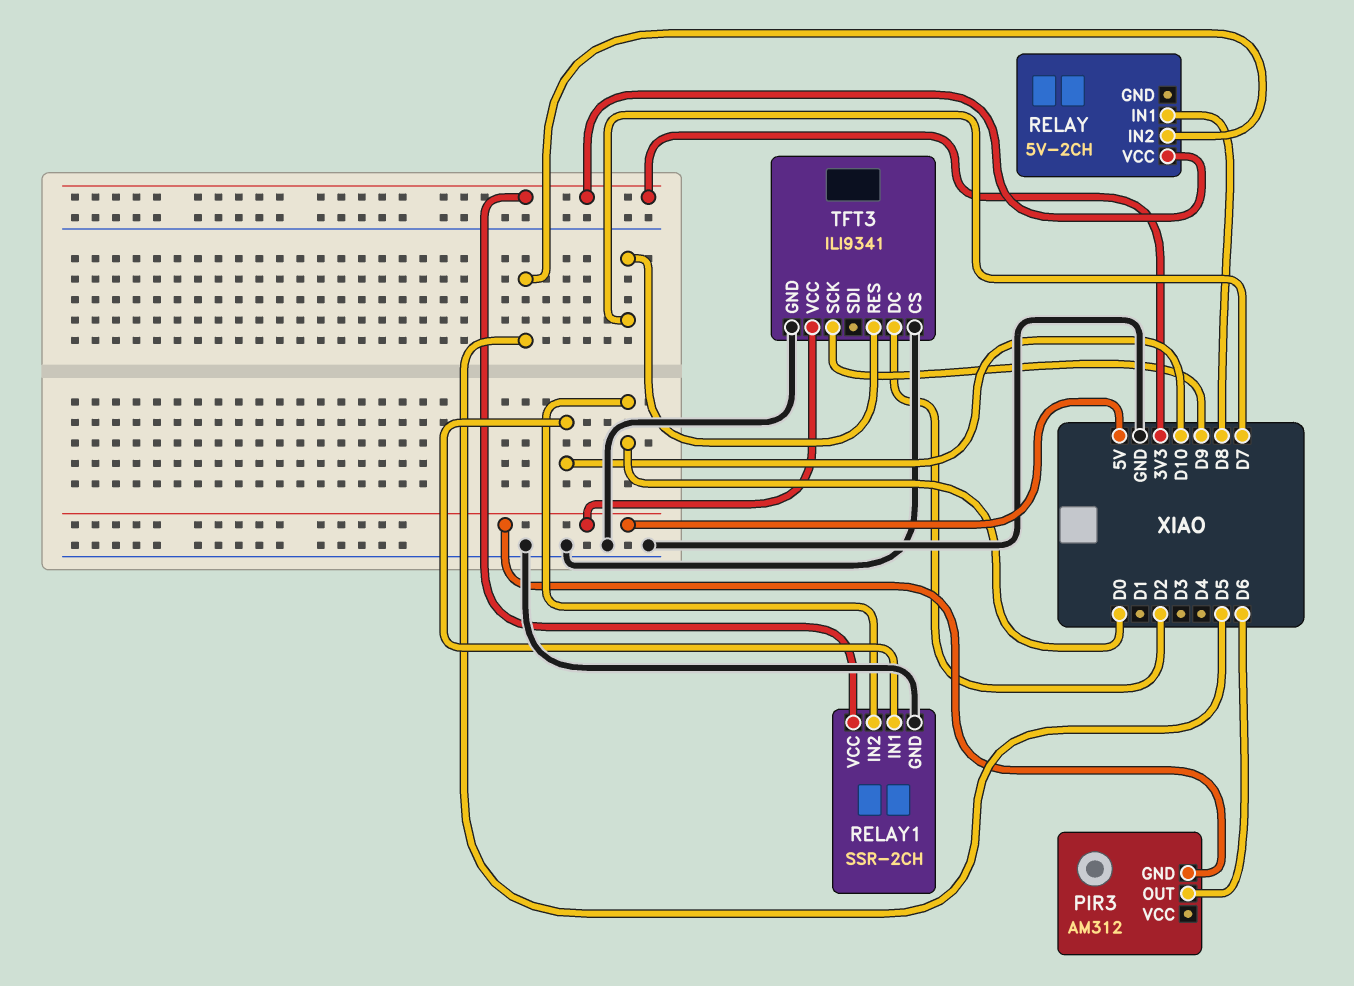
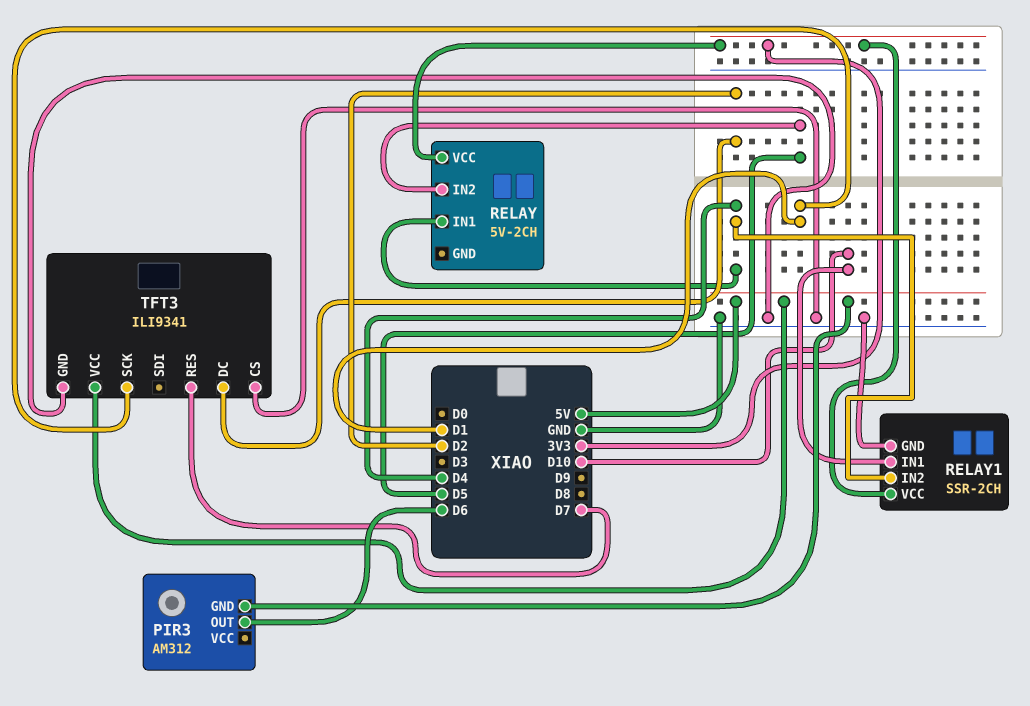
RELAY pin IN1: D8 -> D4
RELAY1 pin IN2: D0 -> D4
TFT3 pin SCK: D9 -> D1

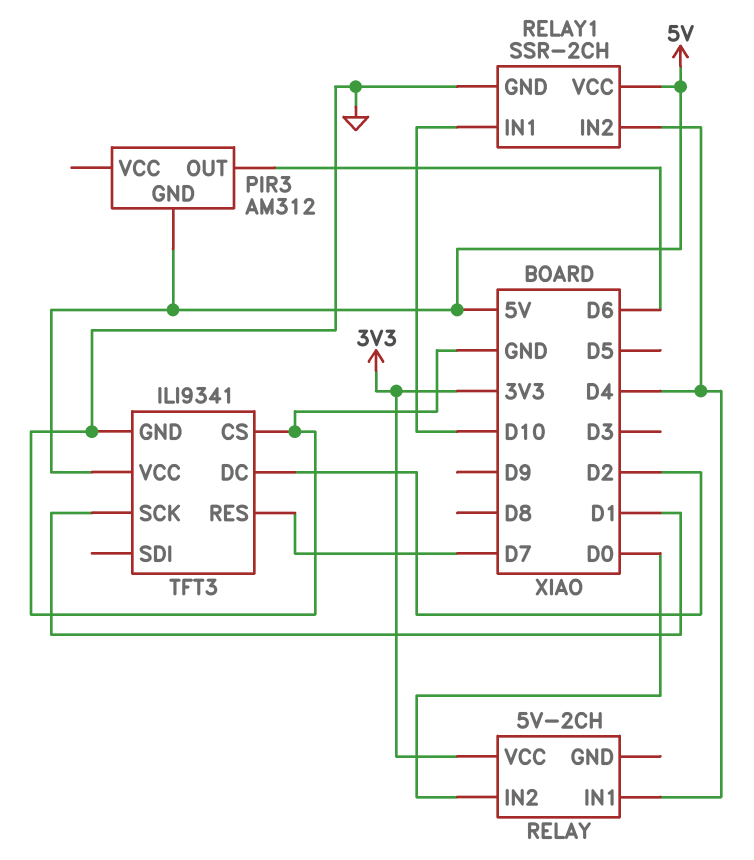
RELAY pin IN2: D5 -> D0
RELAY1 pin VCC: 3V3 -> 5V

